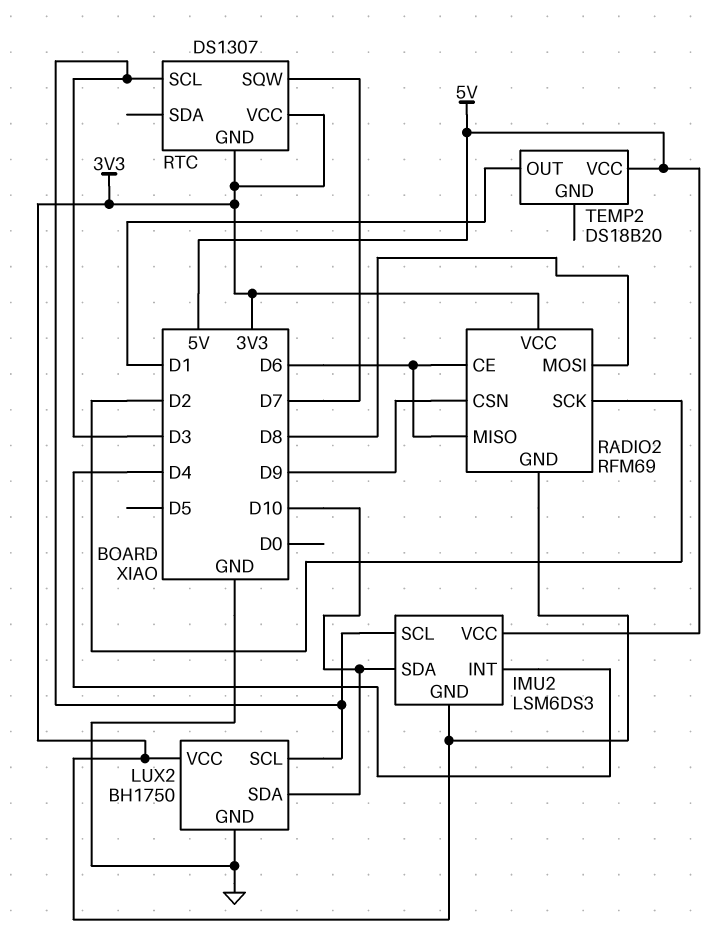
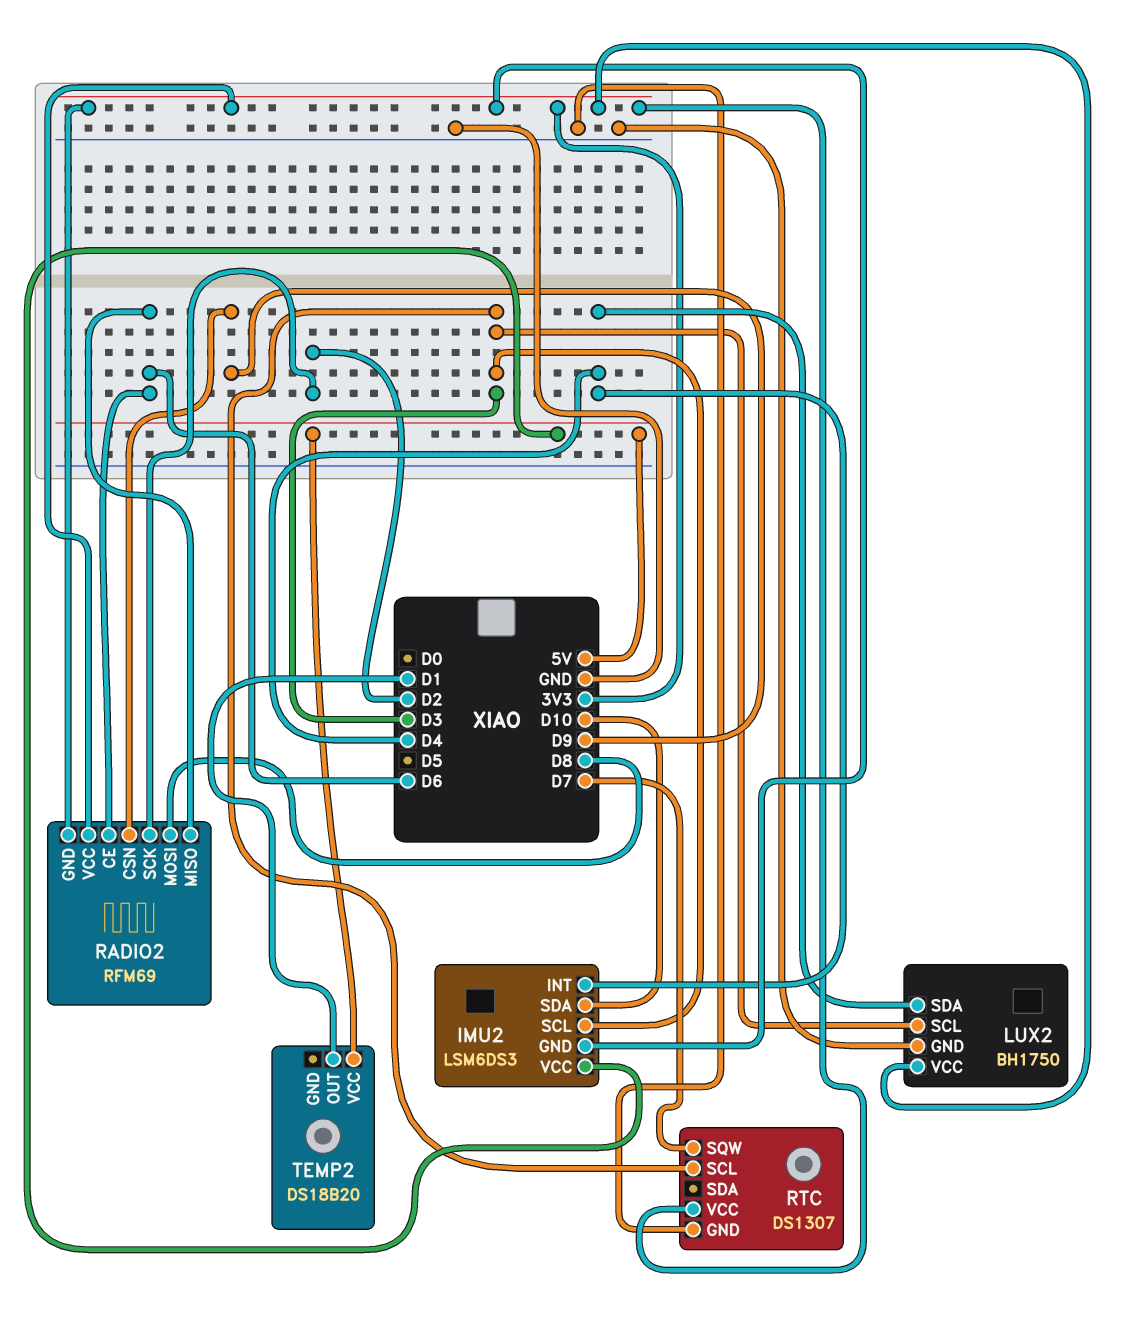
LUX2 pin SDA: D10 -> D4
RTC pin GND: 3V3 -> GND

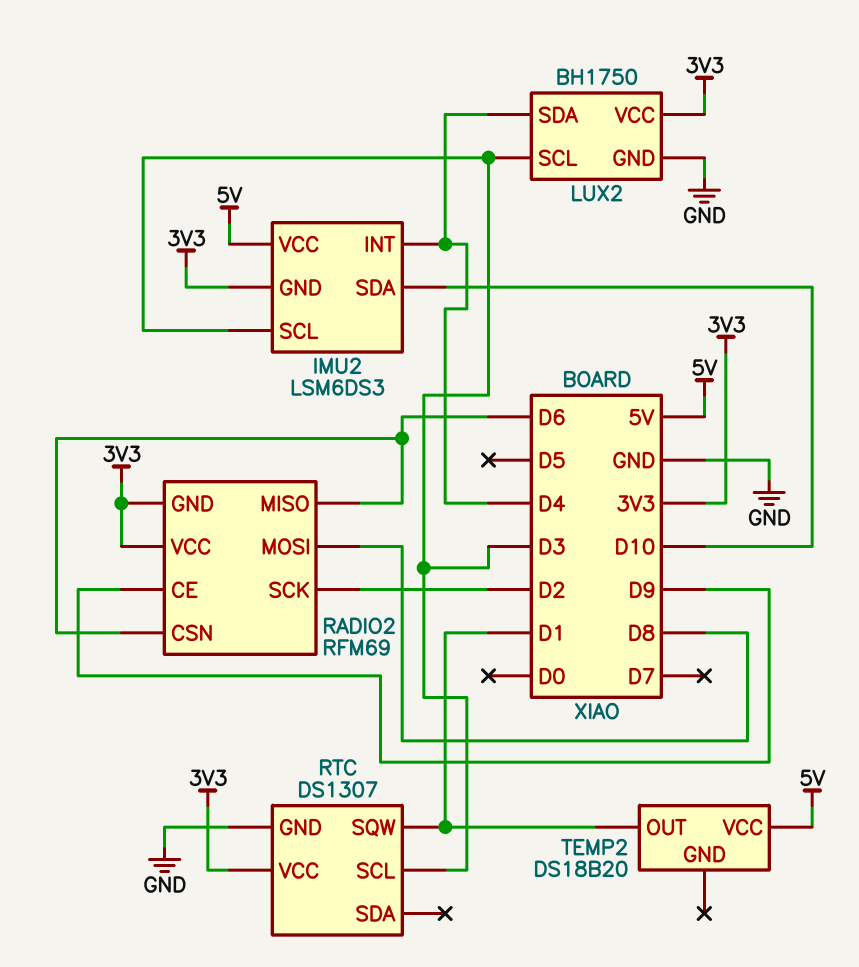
RADIO2 pin CE: D6 -> D9
RADIO2 pin CSN: D9 -> D6
RTC pin SQW: D7 -> D1

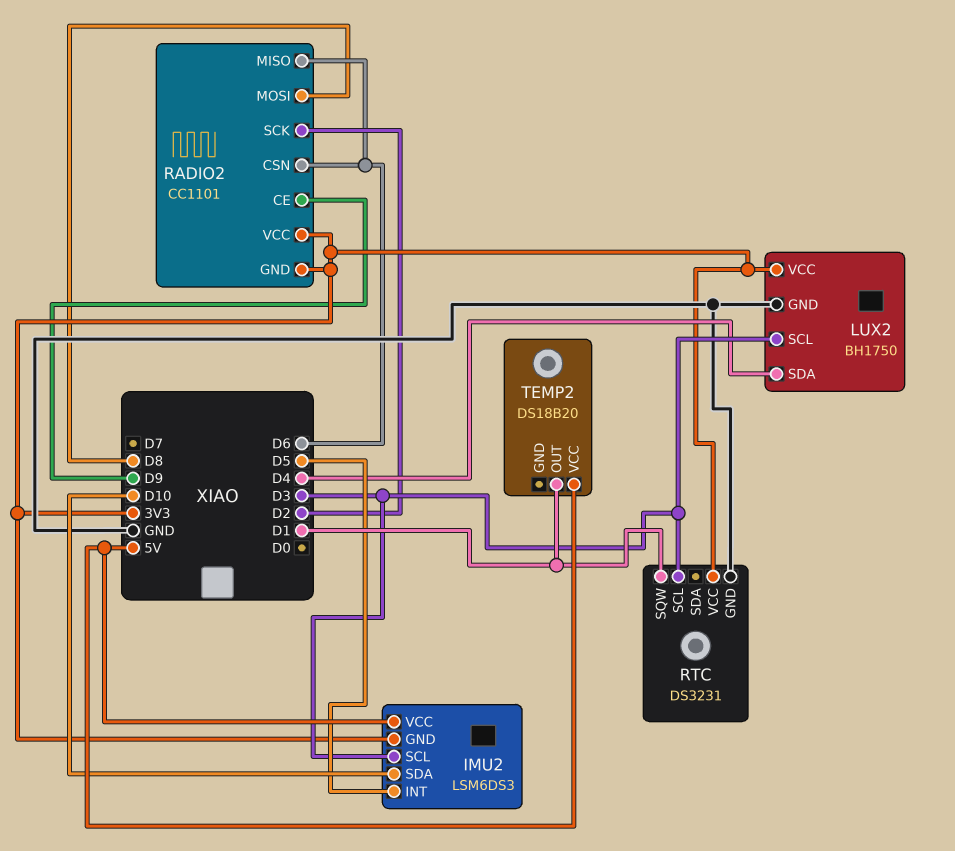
IMU2 pin INT: D4 -> D5
RADIO2: RFM69 -> CC1101
RTC: DS1307 -> DS3231

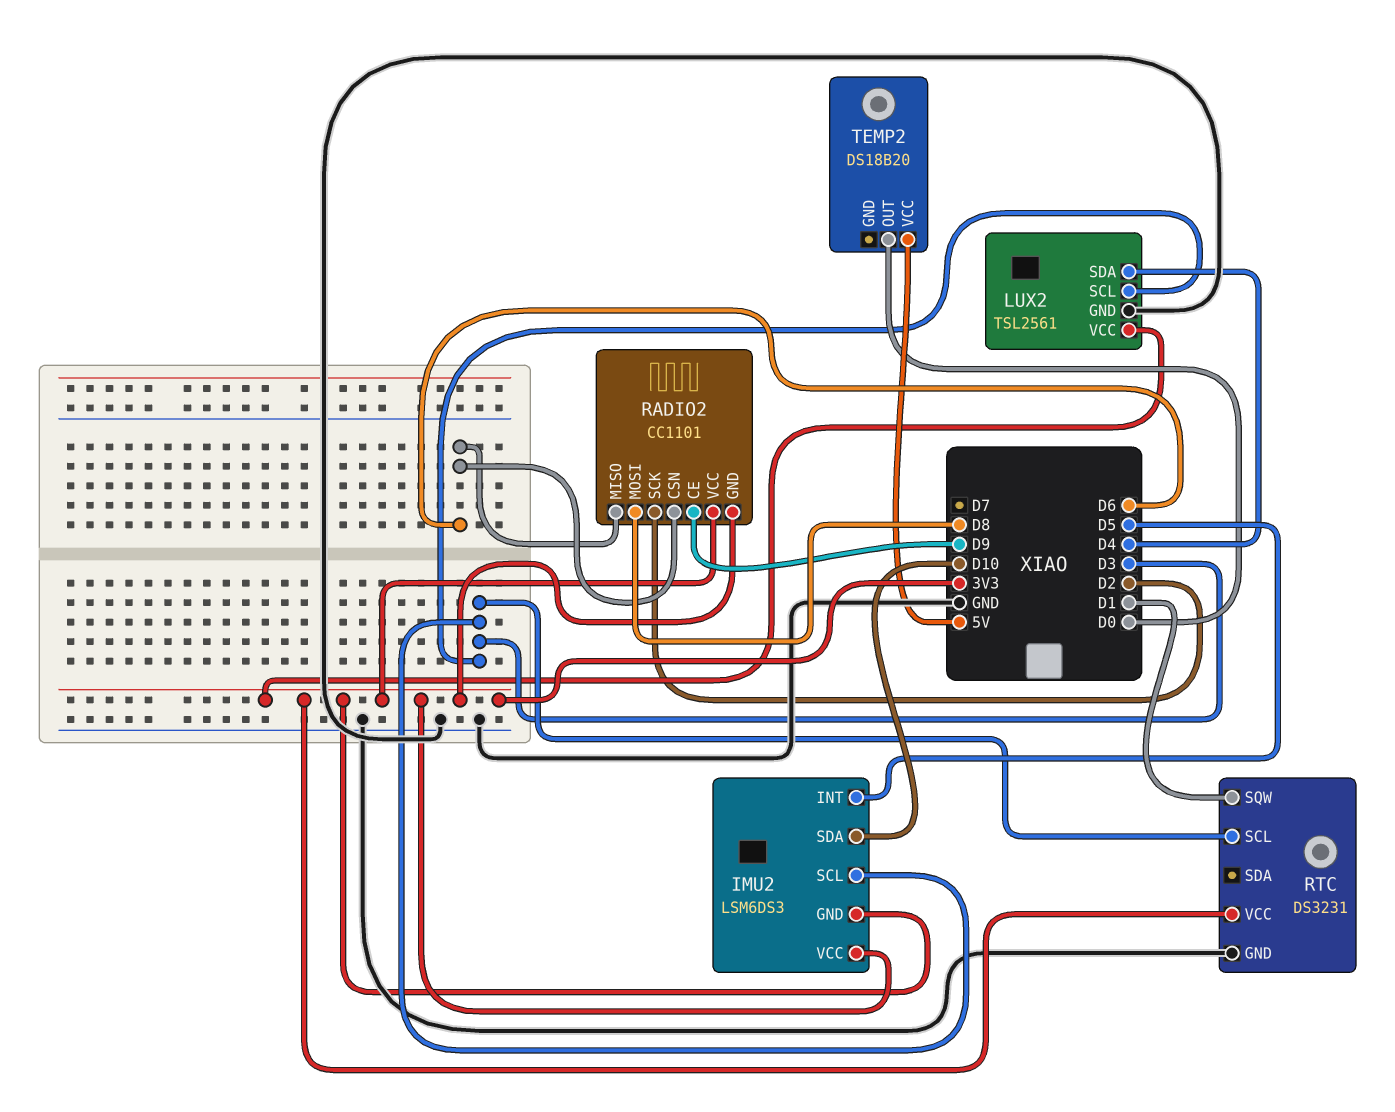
IMU2 pin VCC: 5V -> 3V3
LUX2: BH1750 -> TSL2561
TEMP2 pin OUT: D1 -> D0

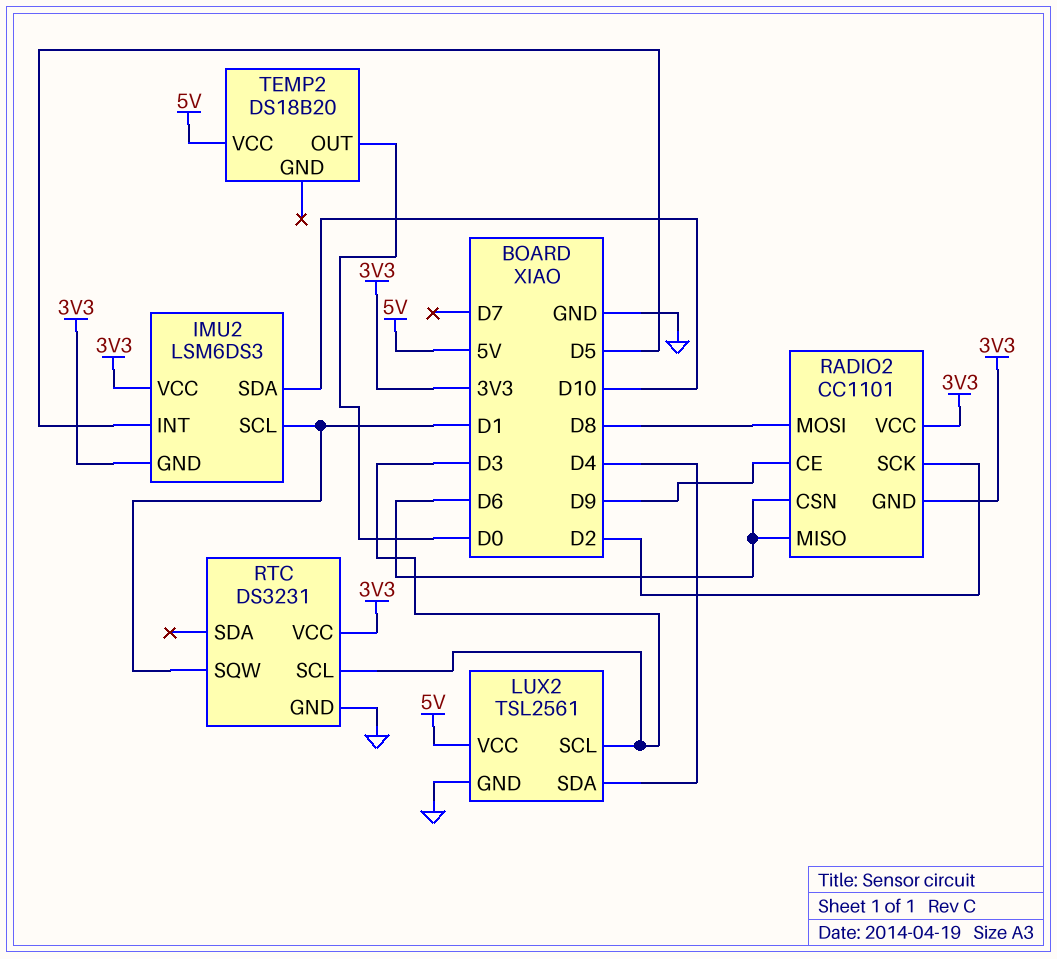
IMU2 pin SCL: D3 -> D1
LUX2 pin VCC: 3V3 -> 5V

